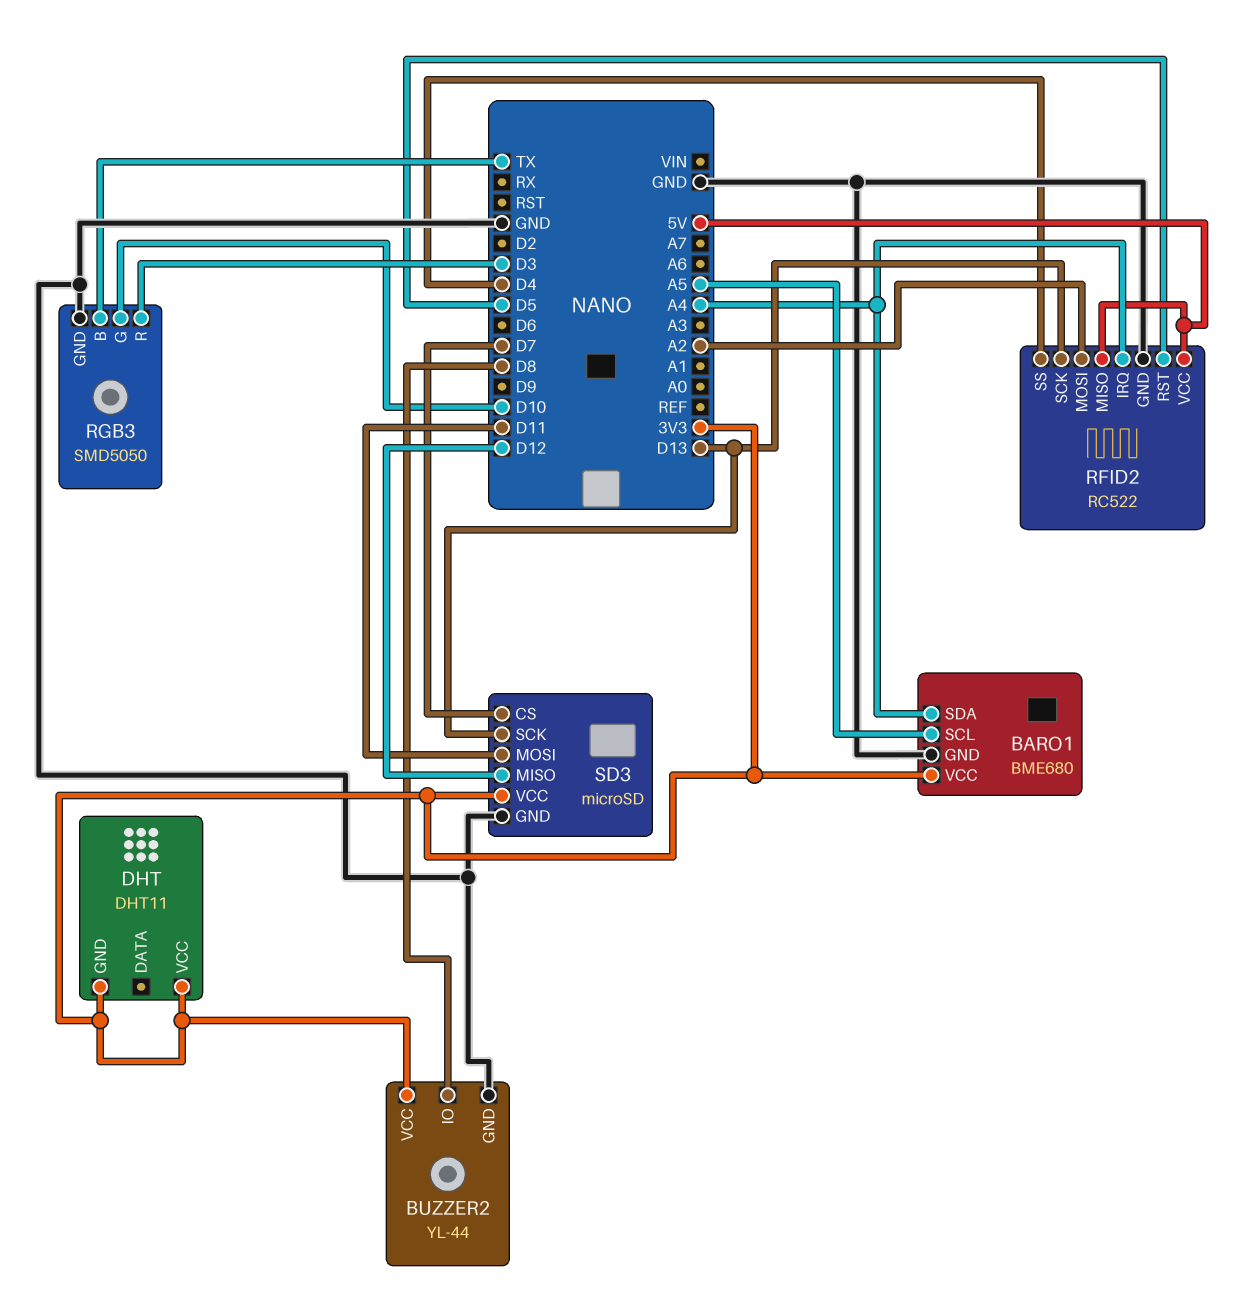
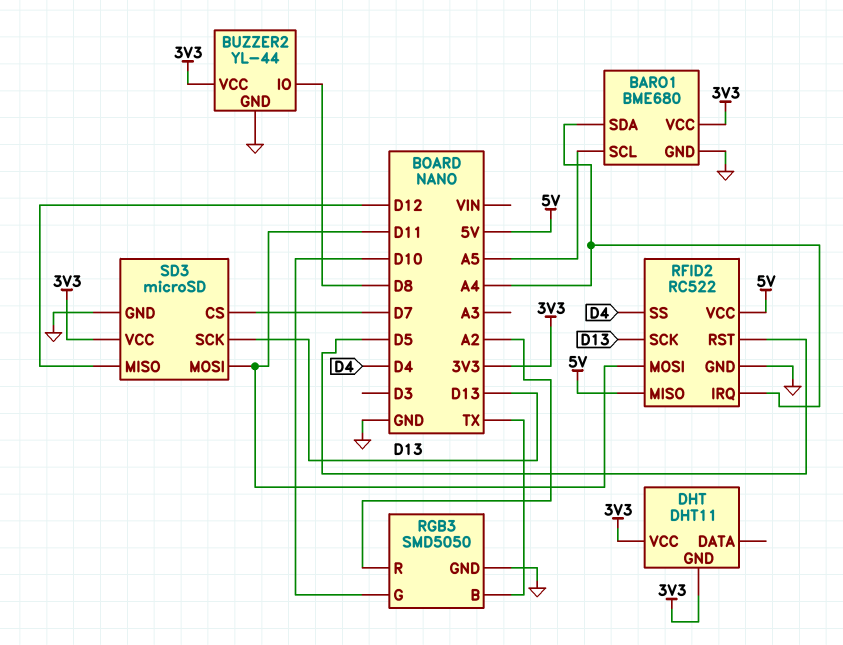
RFID2 pin MOSI: A2 -> D11
RGB3 pin R: D3 -> A2

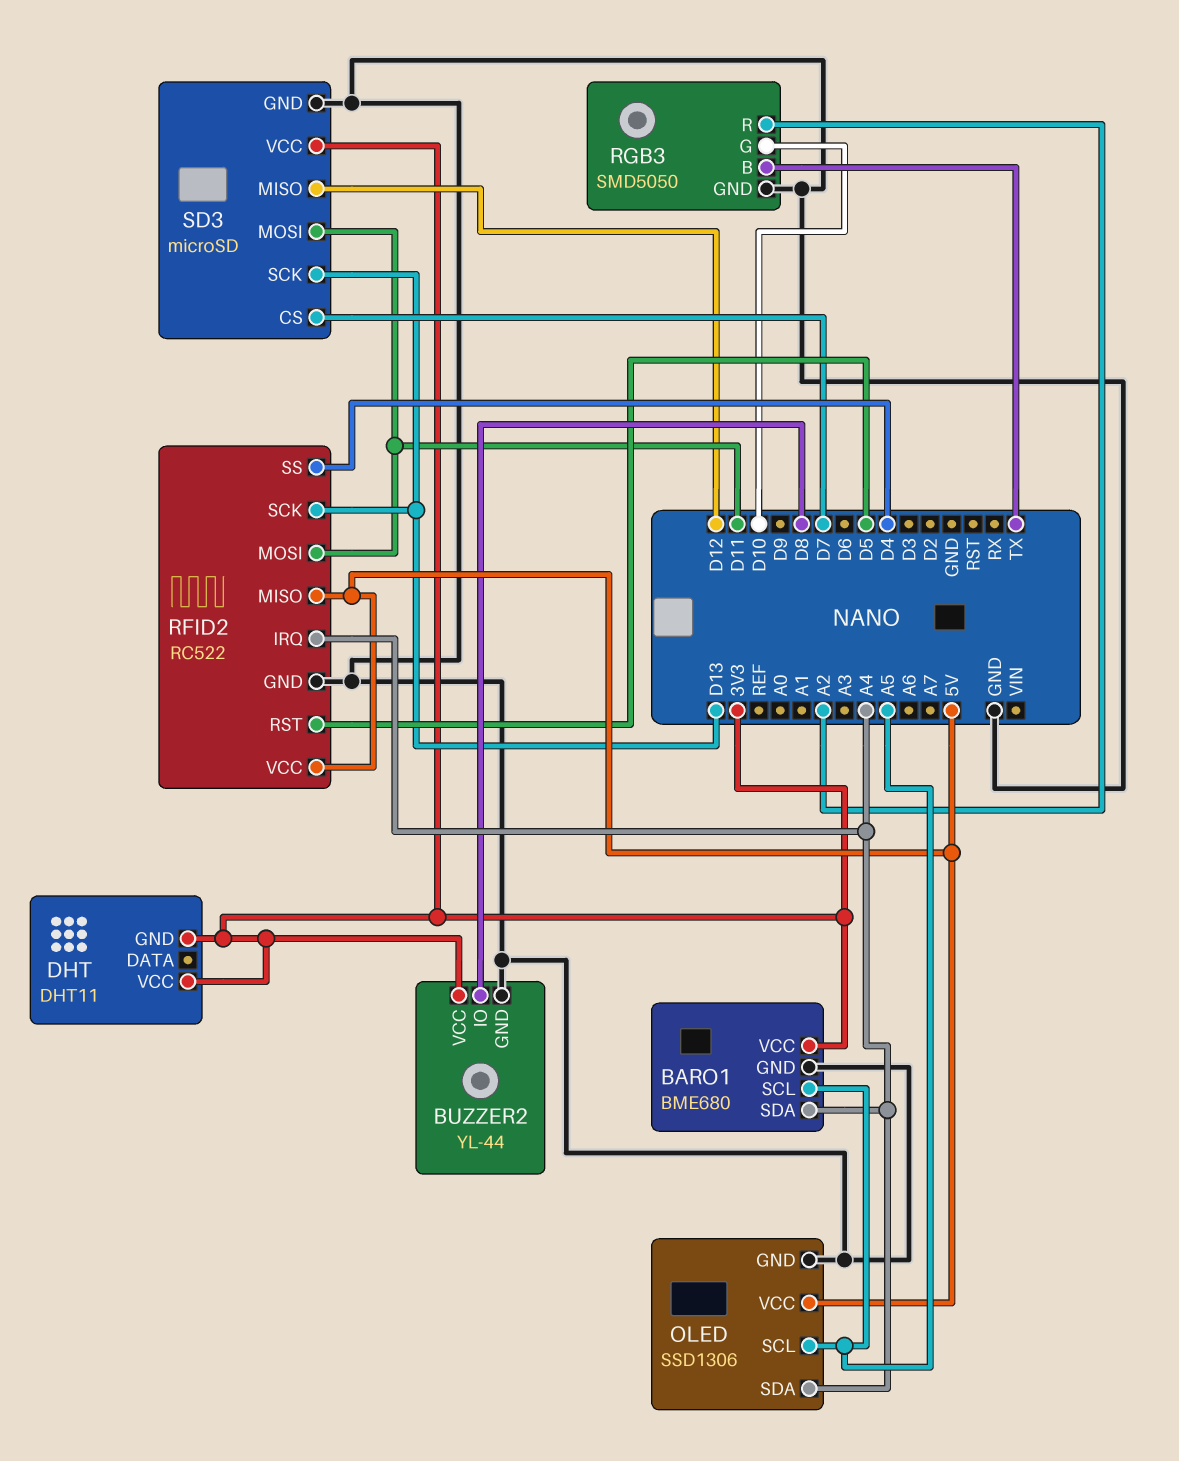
OLED: none -> SSD1306
OLED pin GND: none -> GND
OLED pin SCL: none -> A5
OLED pin SDA: none -> A4
OLED pin VCC: none -> 5V

